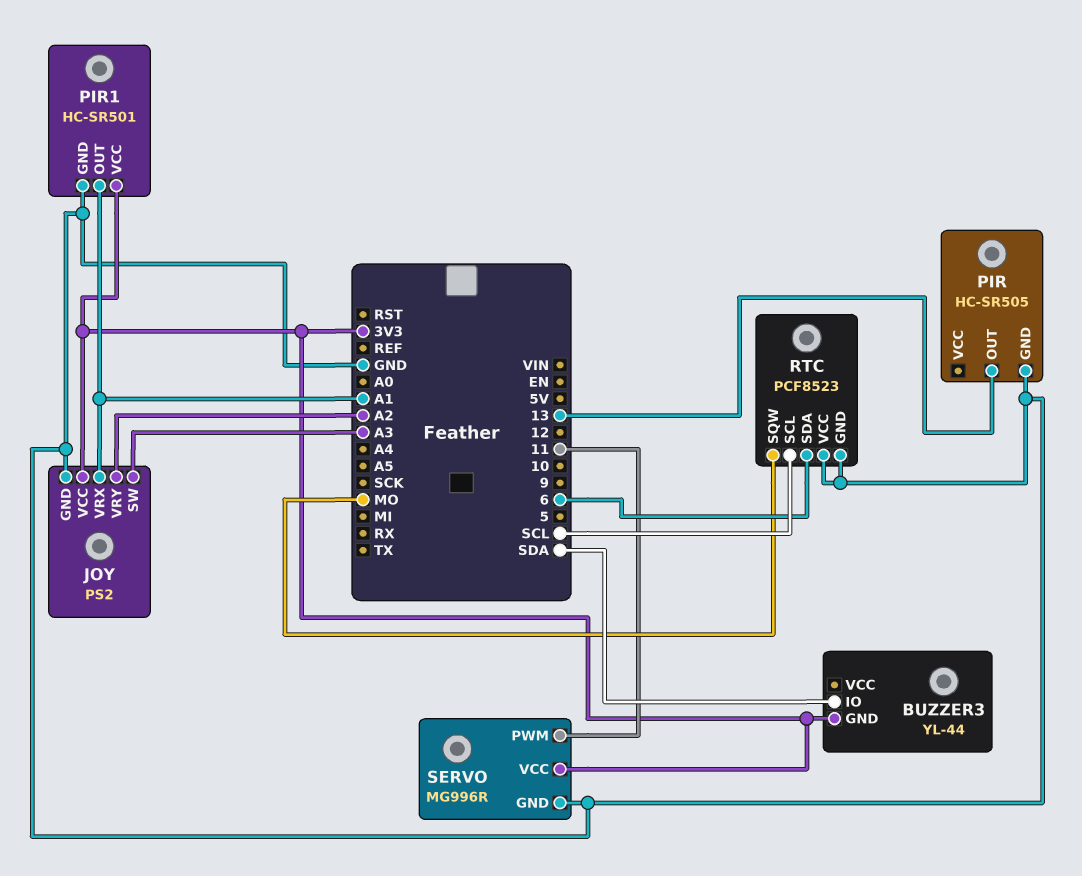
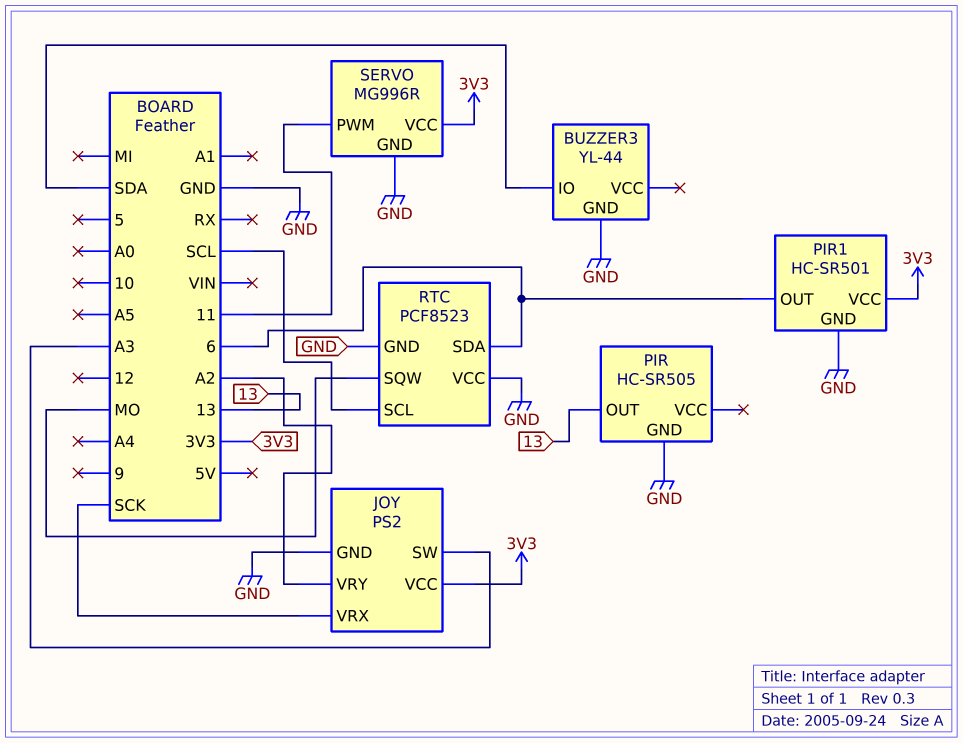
BUZZER3 pin GND: 3V3 -> GND
JOY pin VRX: A1 -> SCK
PIR1 pin OUT: A1 -> 6

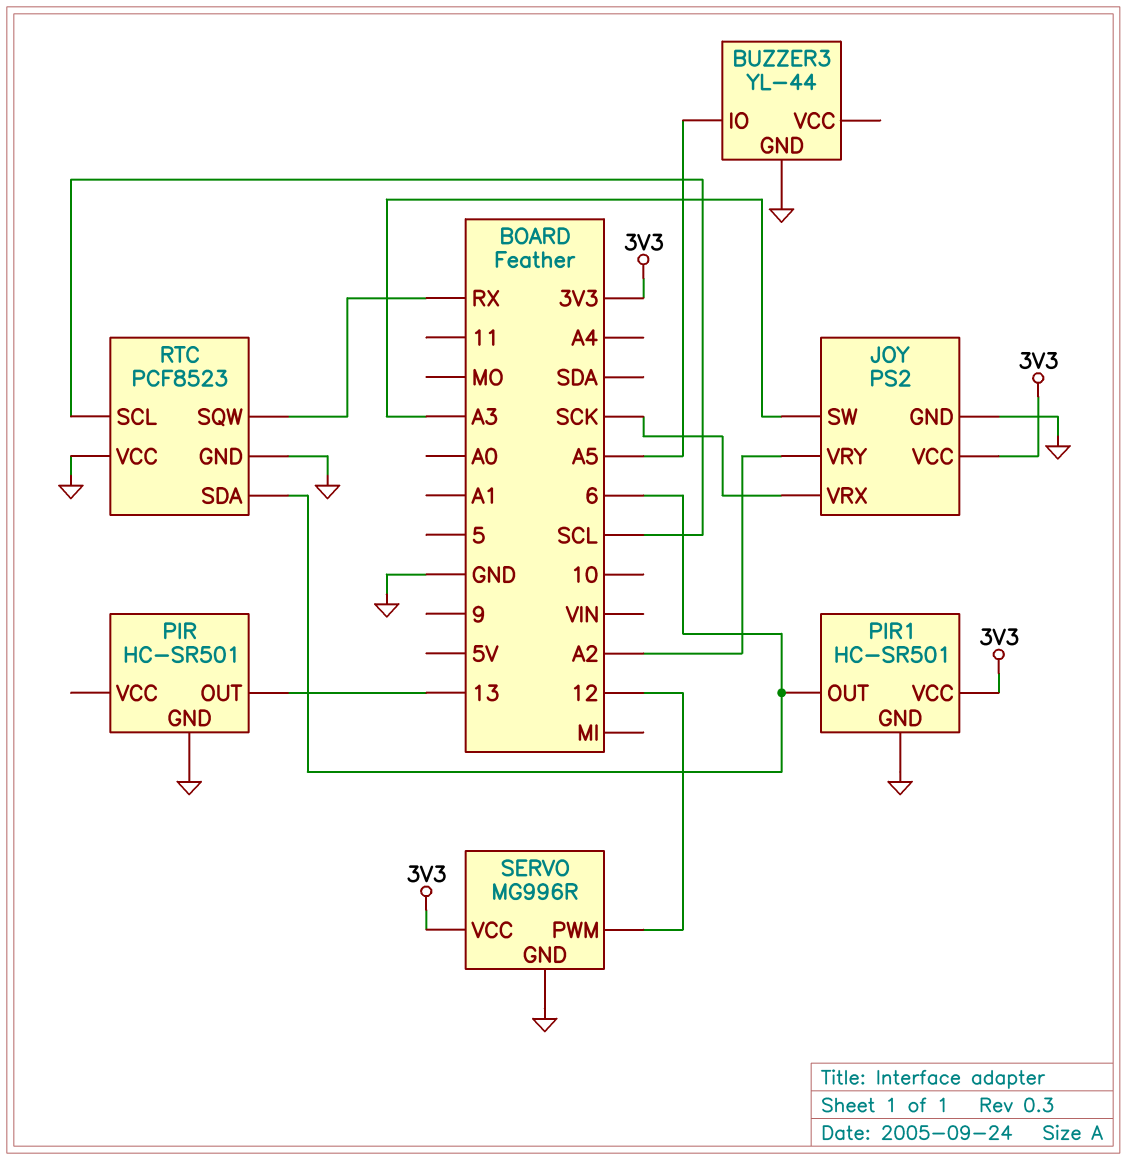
BUZZER3 pin IO: SDA -> A5
PIR: HC-SR505 -> HC-SR501
RTC pin SQW: MO -> RX
SERVO pin PWM: 11 -> 12

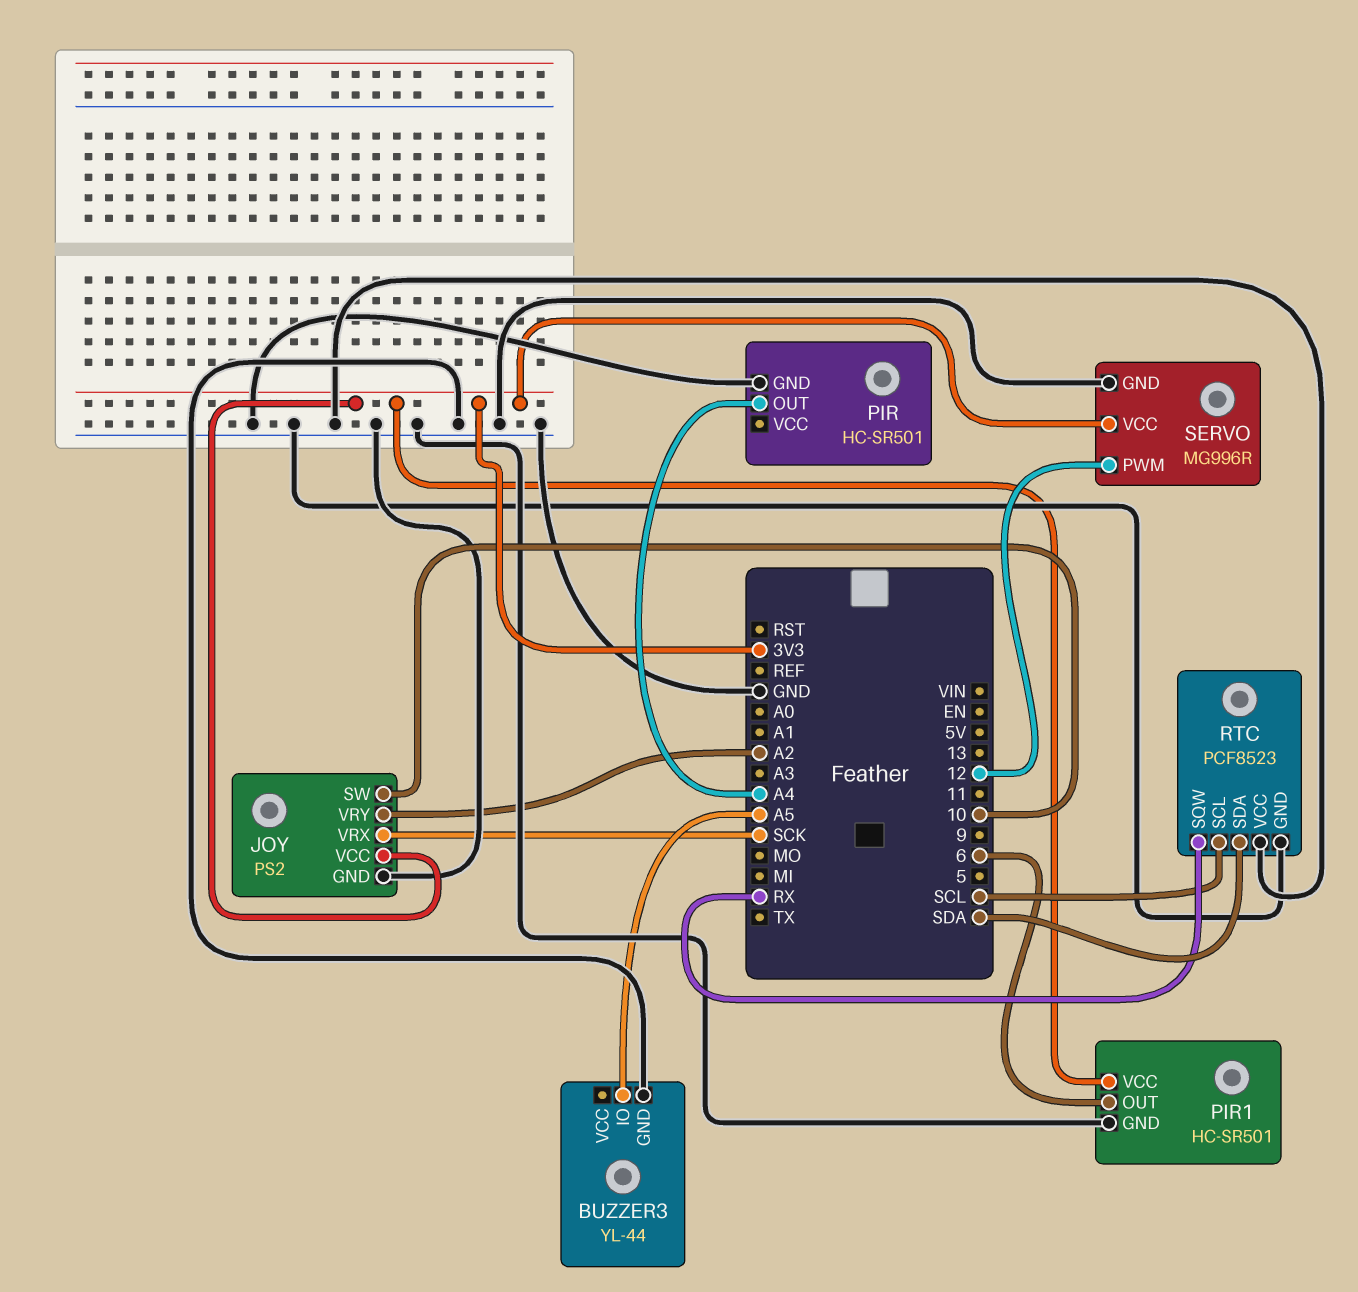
JOY pin SW: A3 -> 10
PIR pin OUT: 13 -> A4
RTC pin SDA: 6 -> SDA

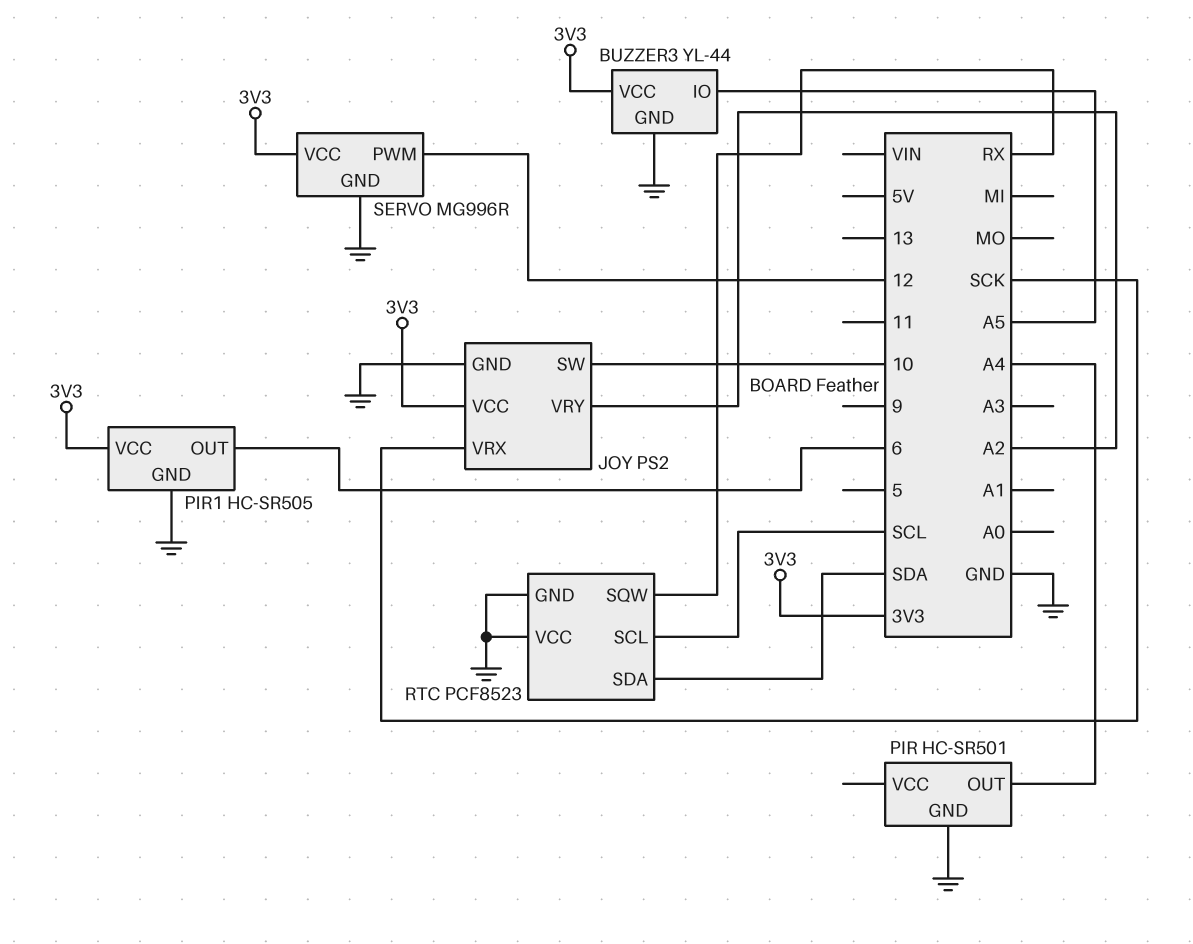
BUZZER3 pin VCC: none -> 3V3
PIR1: HC-SR501 -> HC-SR505

